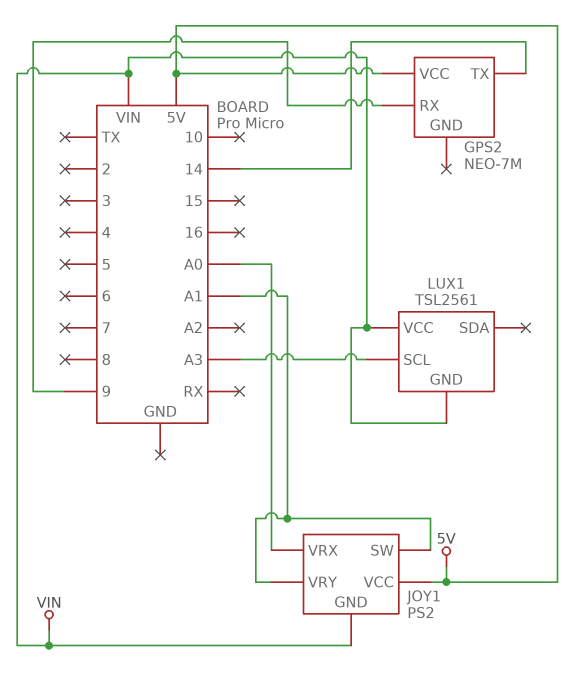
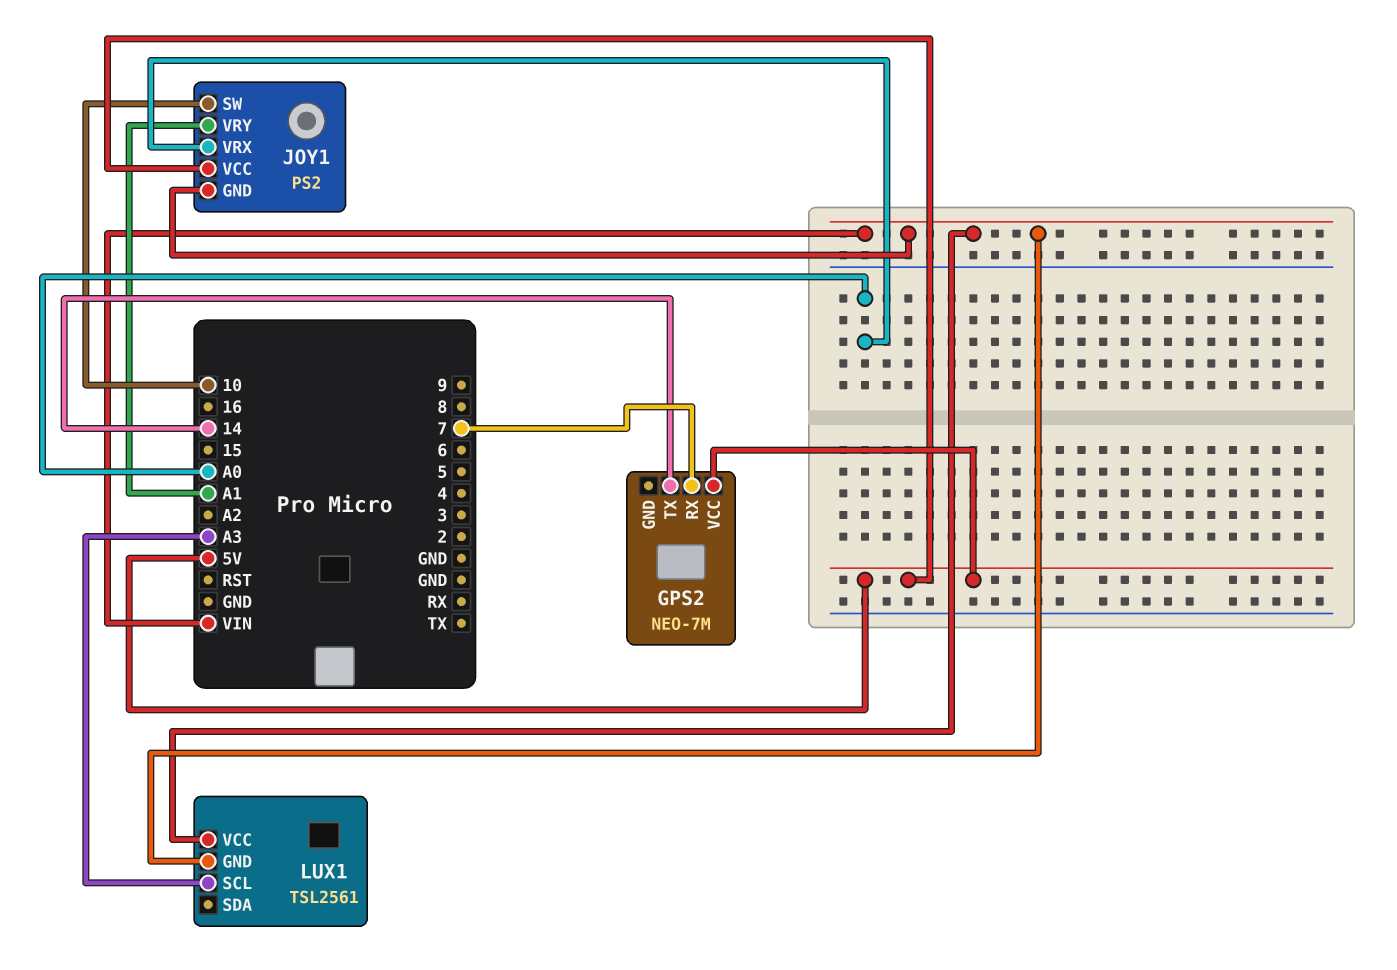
GPS2 pin RX: 9 -> 7
JOY1 pin SW: A1 -> 10

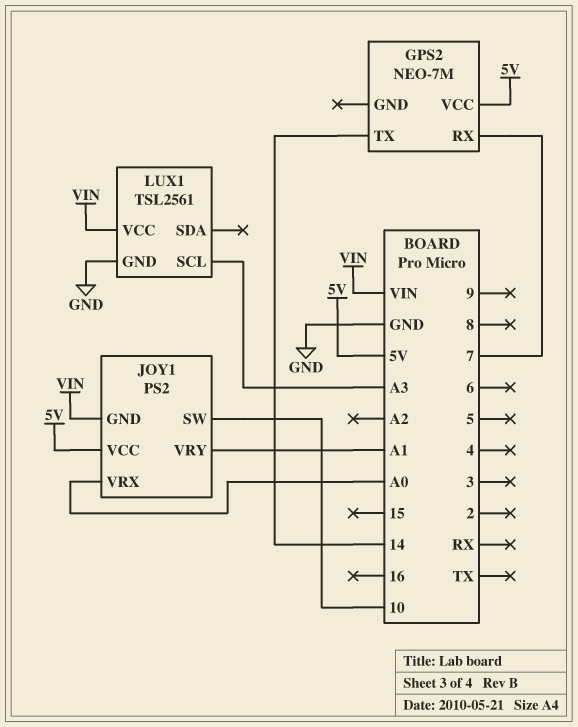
LUX1 pin GND: VIN -> GND

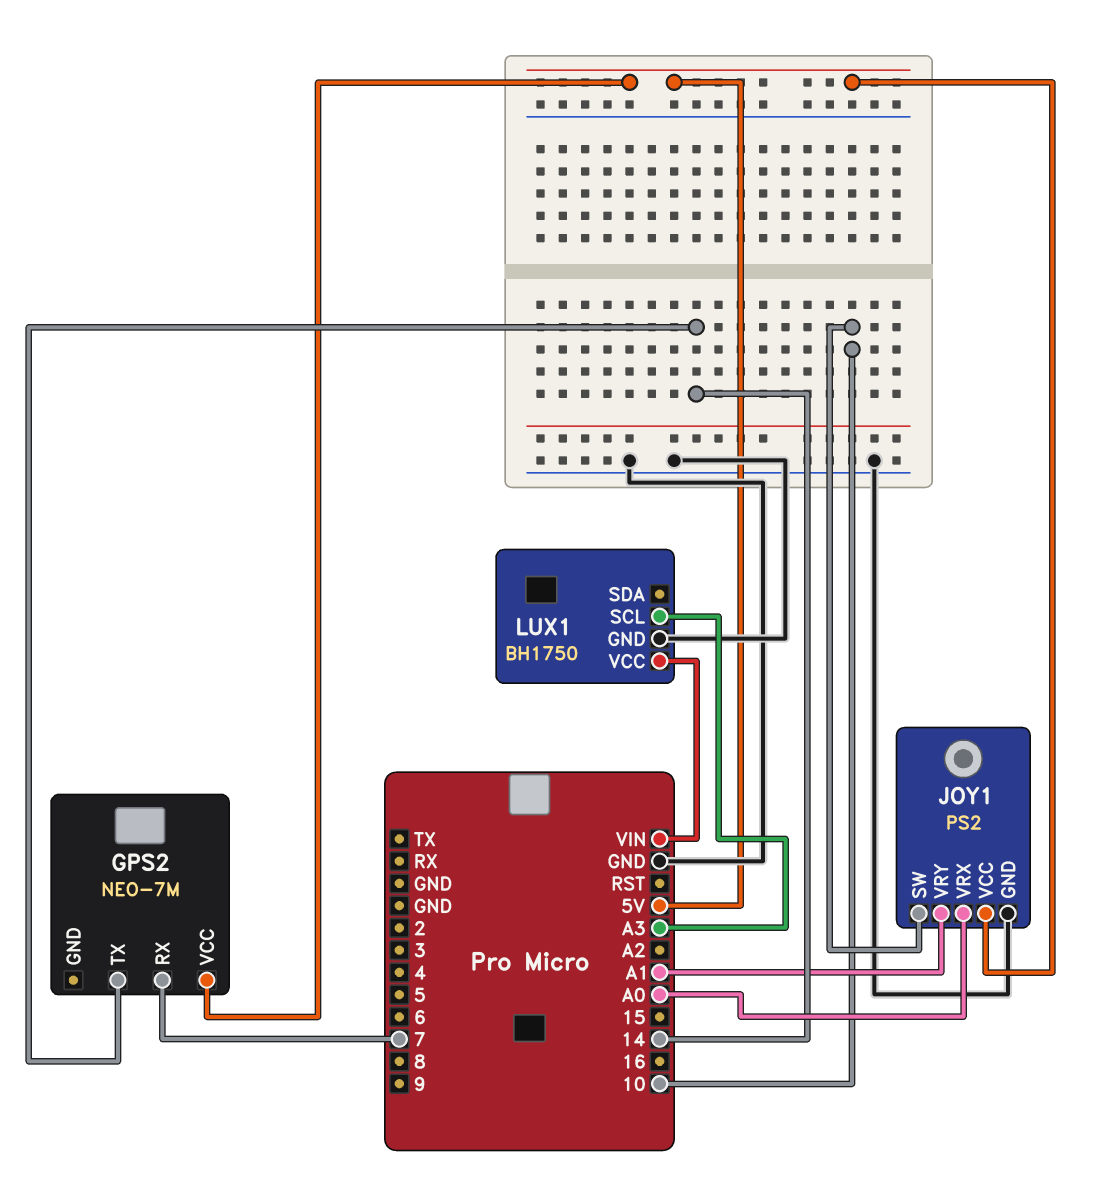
JOY1 pin GND: VIN -> GND
LUX1: TSL2561 -> BH1750

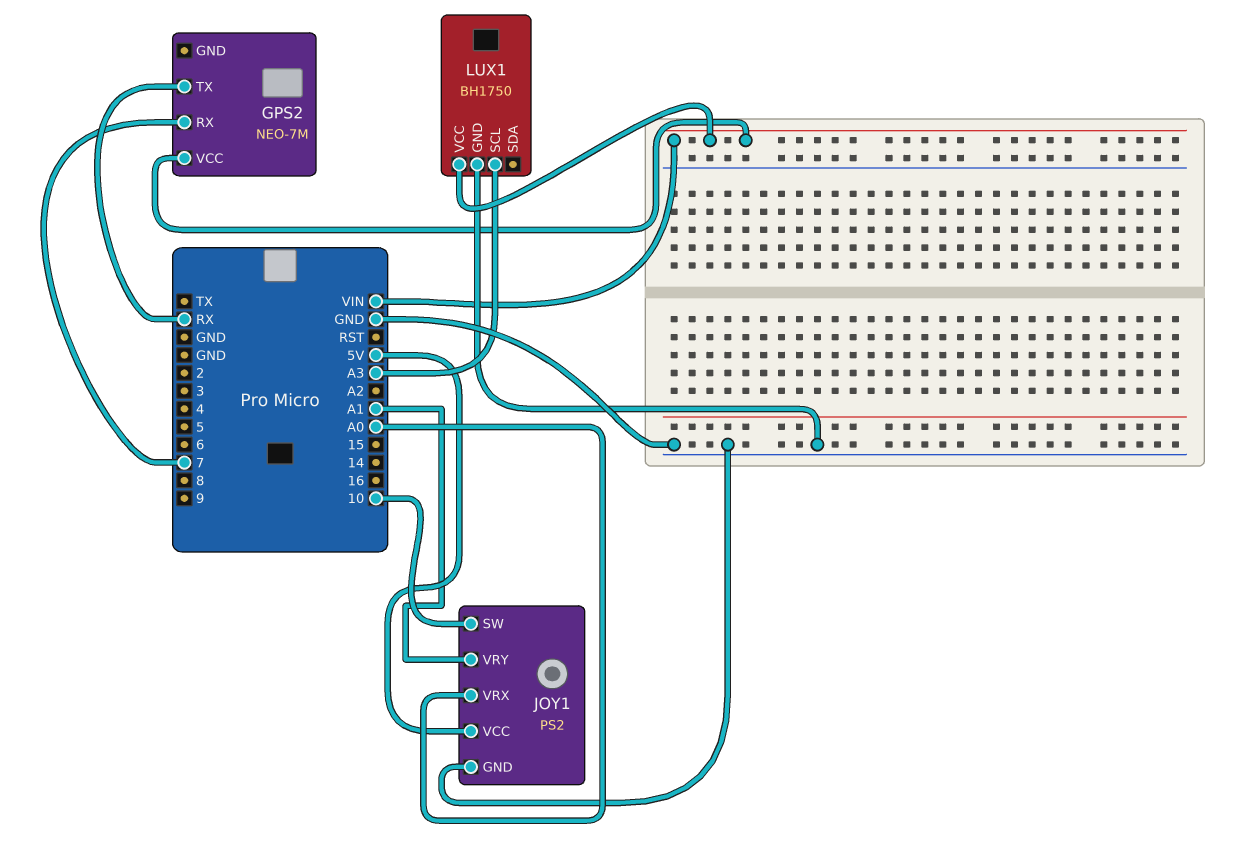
GPS2 pin TX: 14 -> RX
GPS2 pin VCC: 5V -> VIN

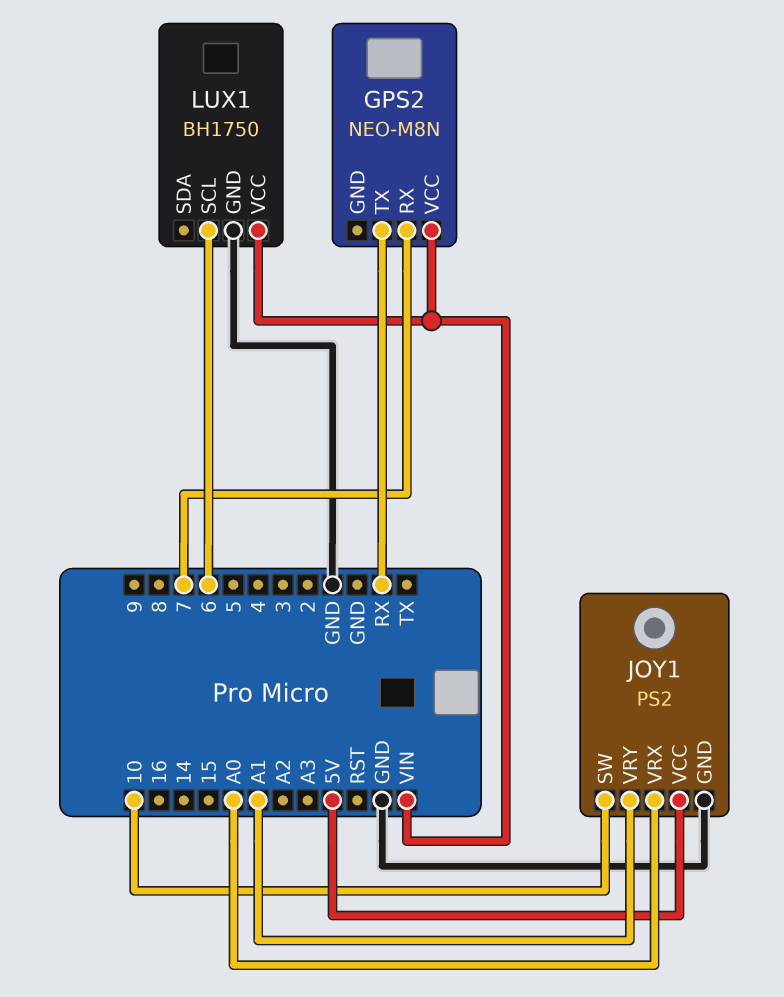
GPS2: NEO-7M -> NEO-M8N
LUX1 pin SCL: A3 -> 6

